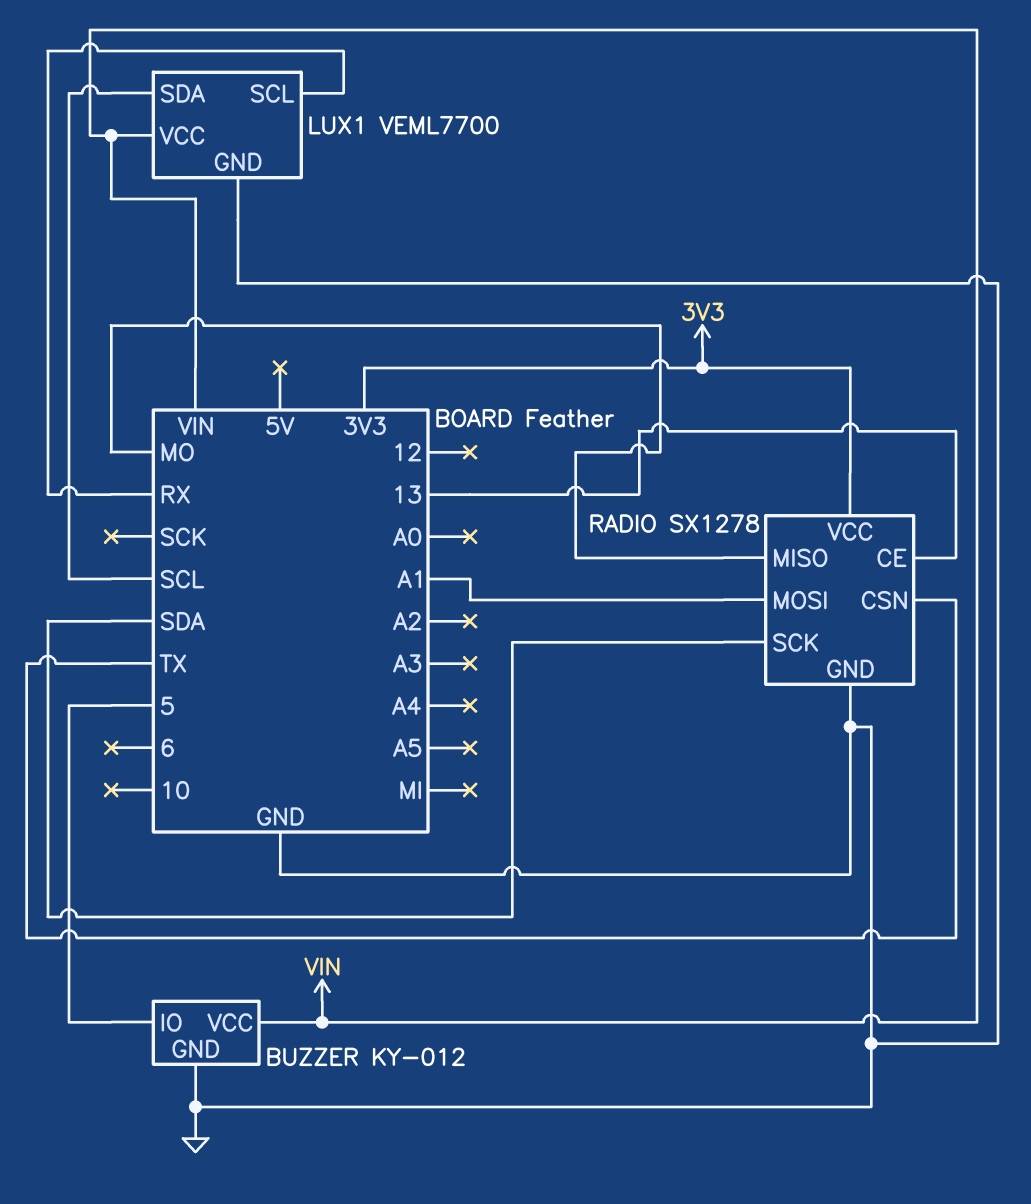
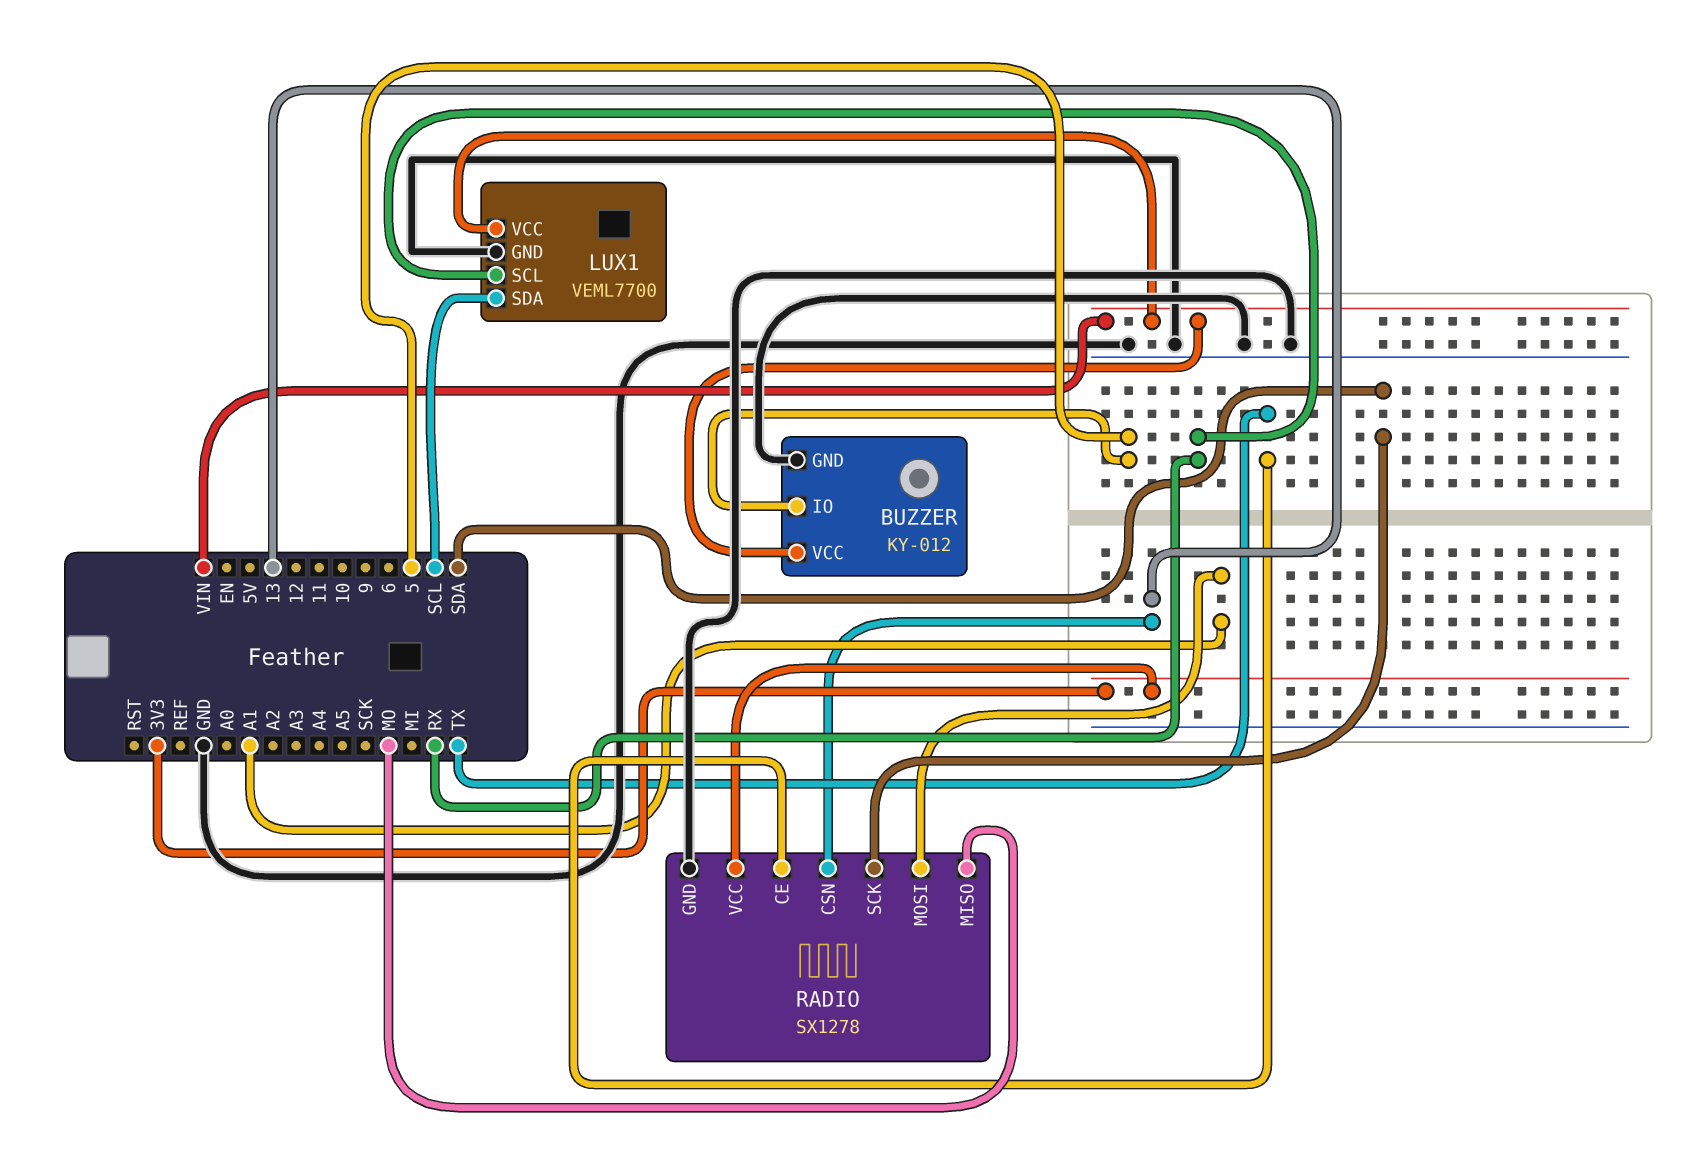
RADIO pin CE: 13 -> TX
RADIO pin CSN: TX -> 13

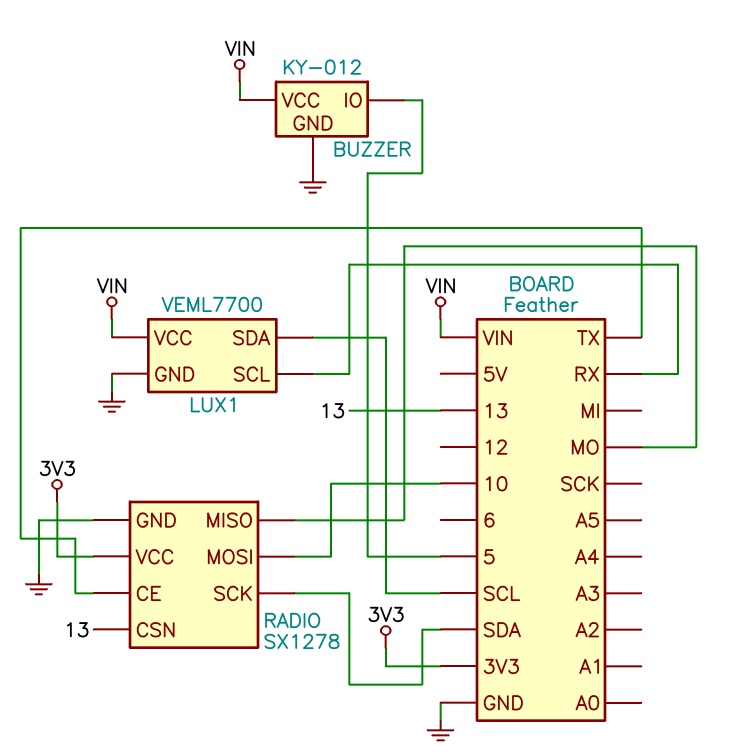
RADIO pin MOSI: A1 -> 10

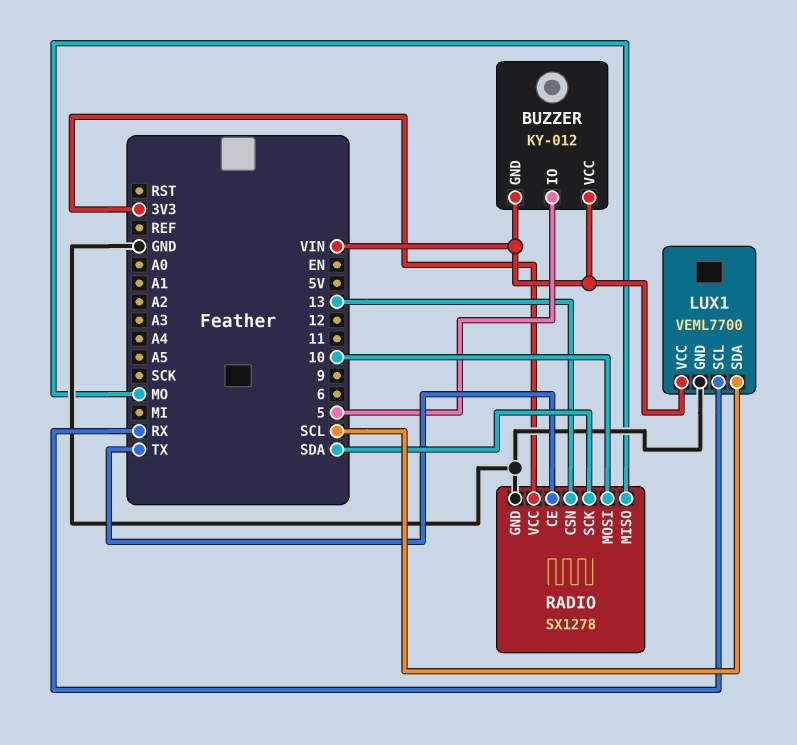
BUZZER pin GND: GND -> VIN

